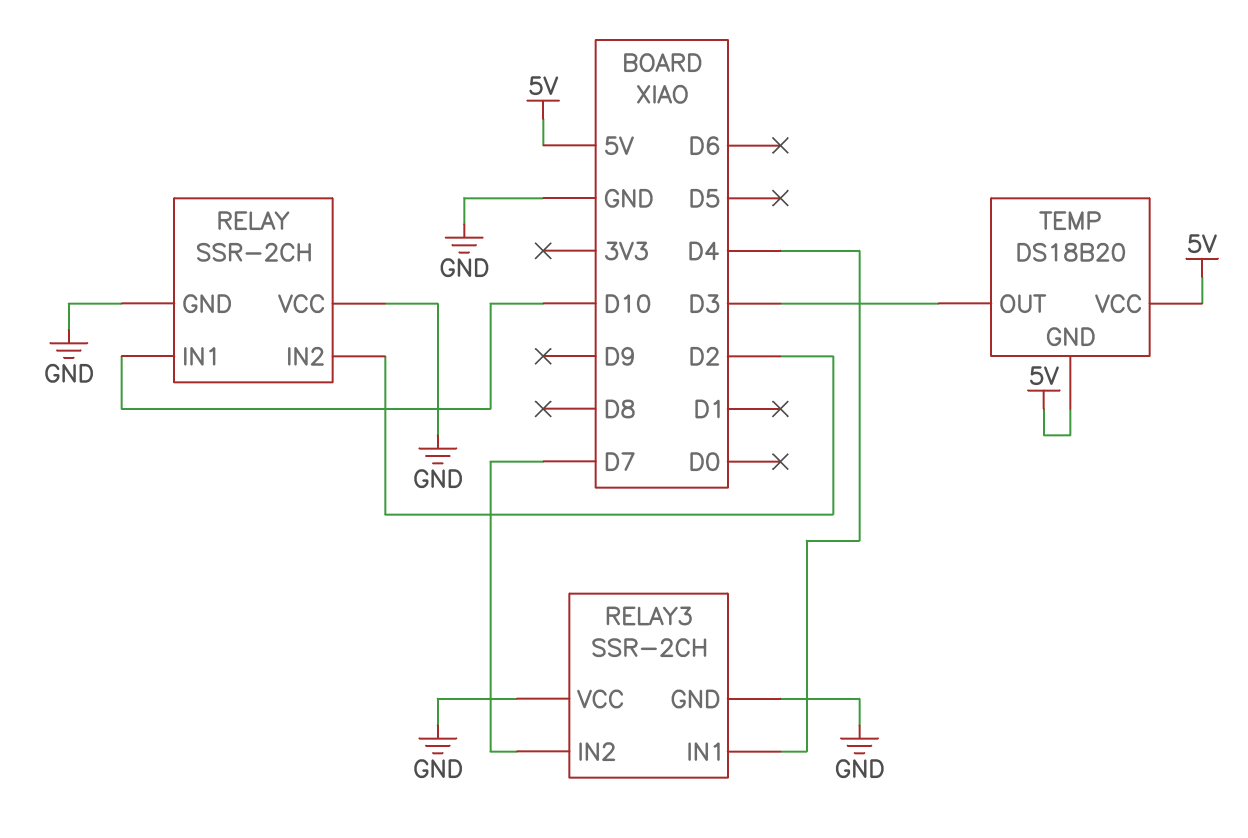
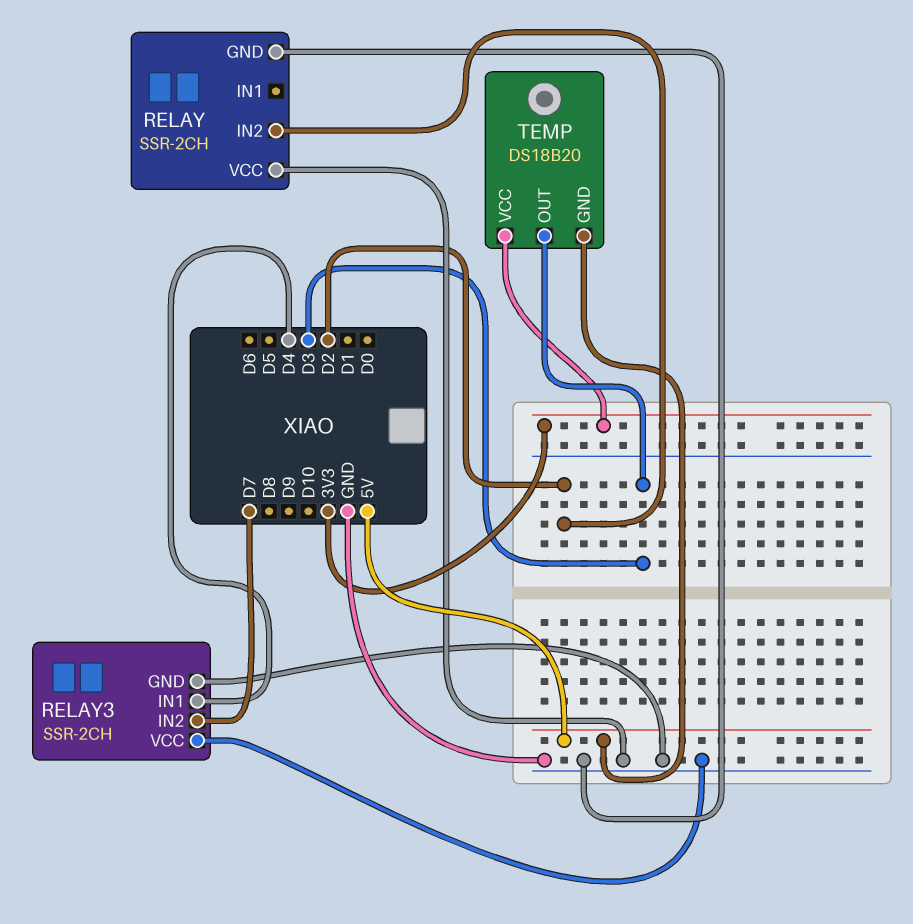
RELAY pin IN1: D10 -> none
TEMP pin VCC: 5V -> 3V3

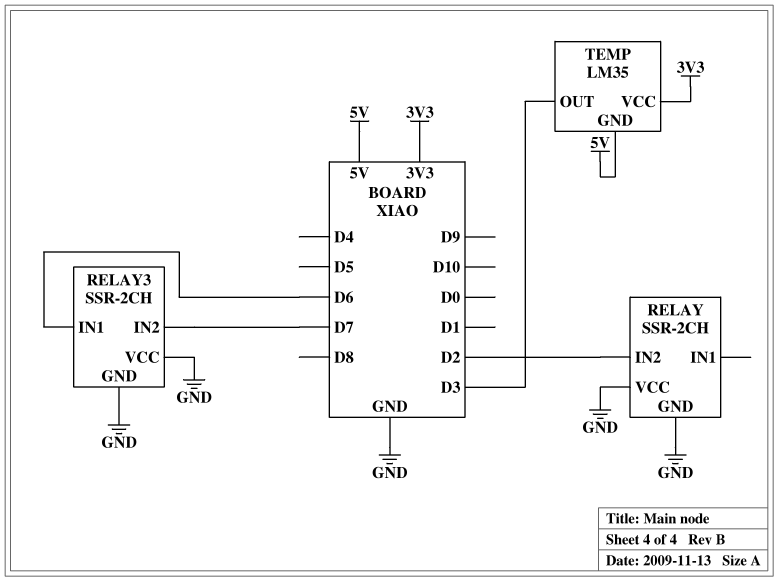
RELAY3 pin IN1: D4 -> D6
TEMP: DS18B20 -> LM35

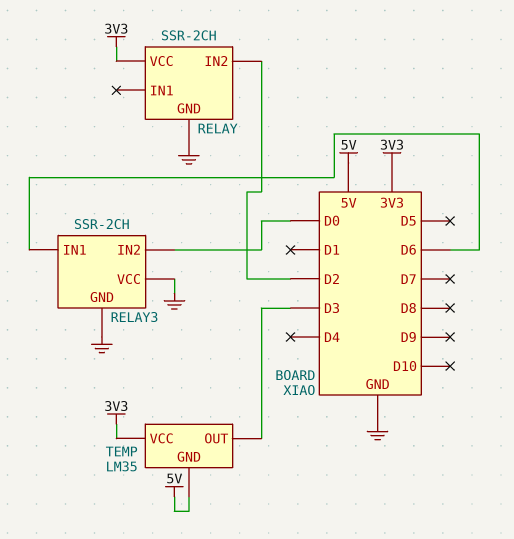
RELAY pin VCC: GND -> 3V3
RELAY3 pin IN2: D7 -> D0

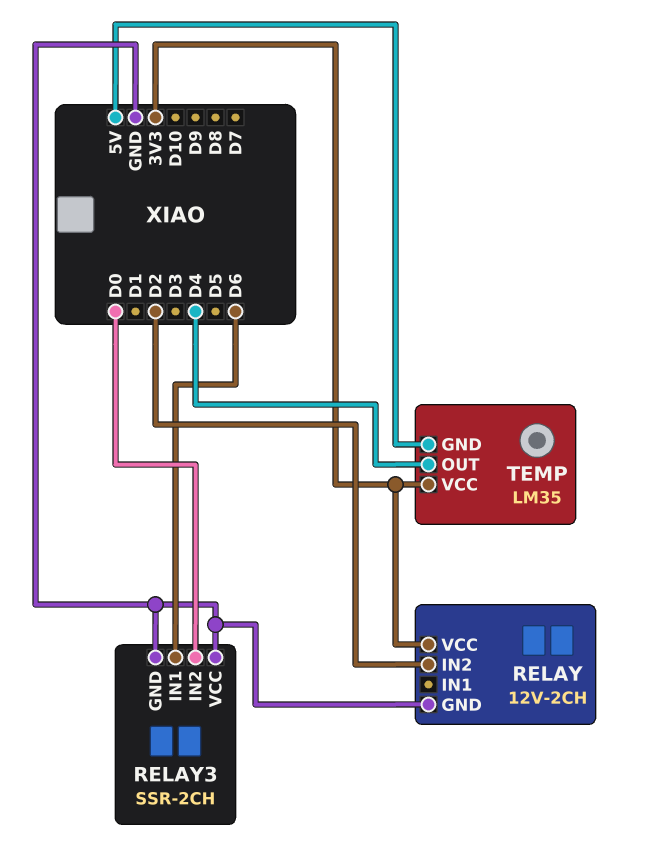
RELAY: SSR-2CH -> 12V-2CH
TEMP pin OUT: D3 -> D4

